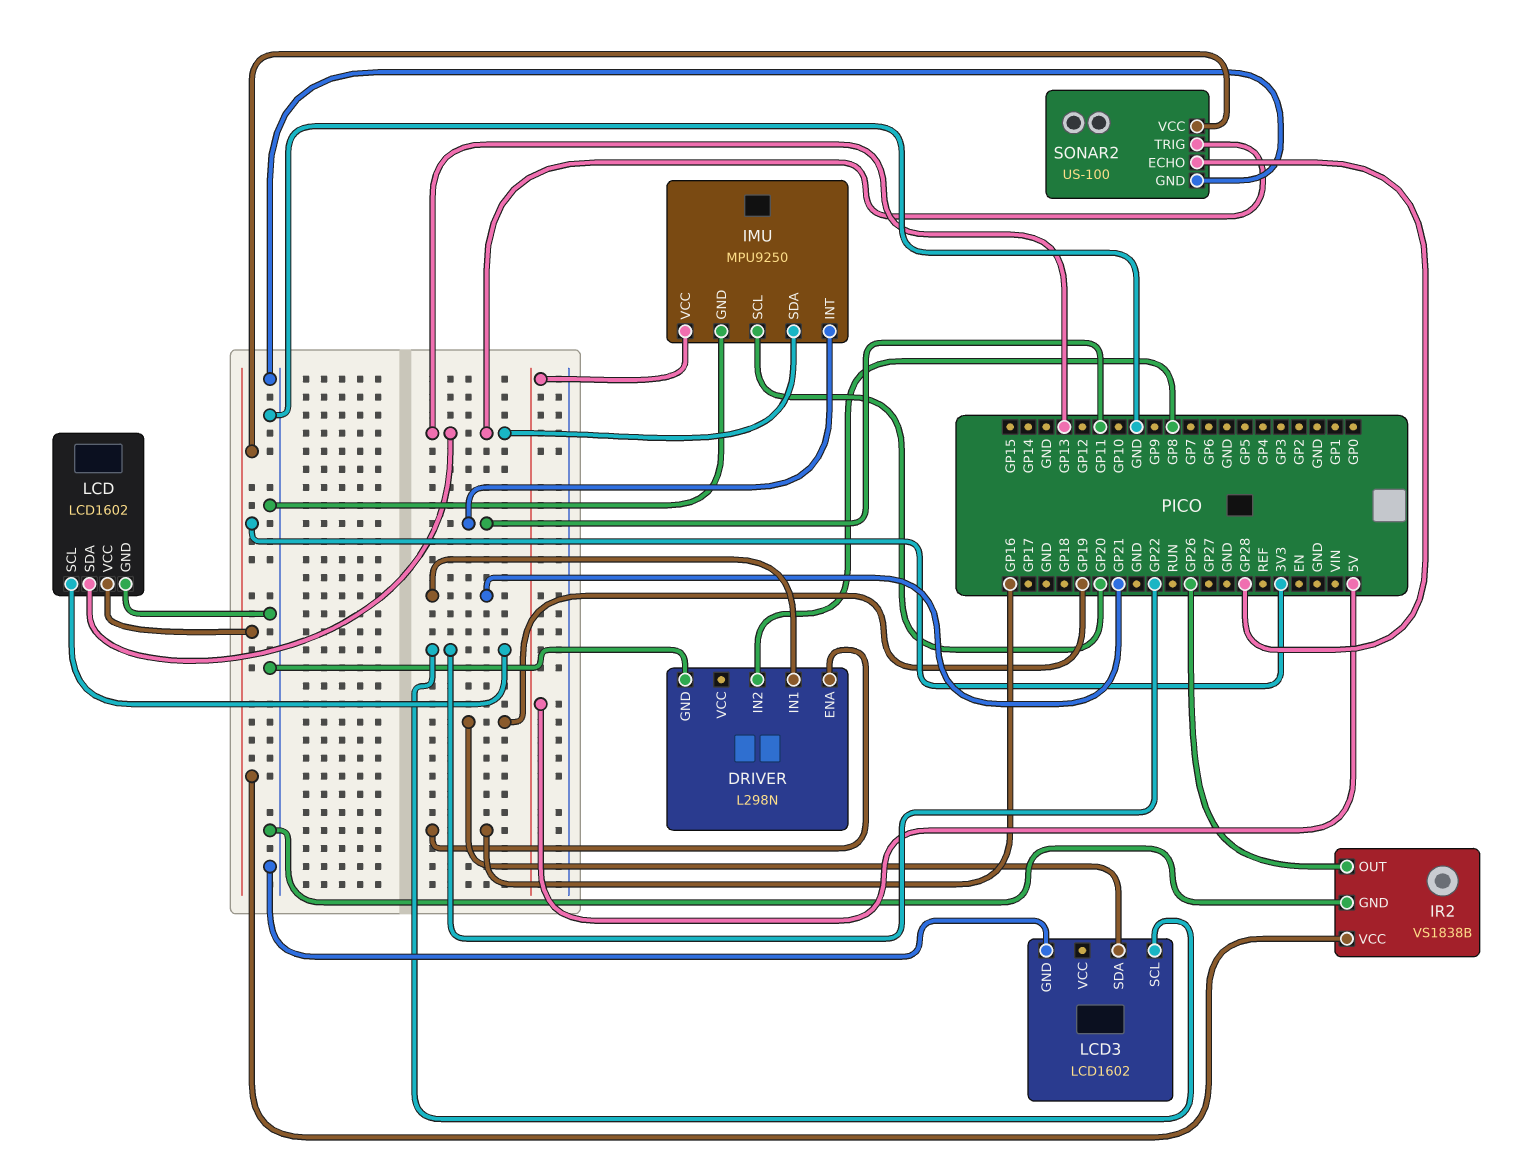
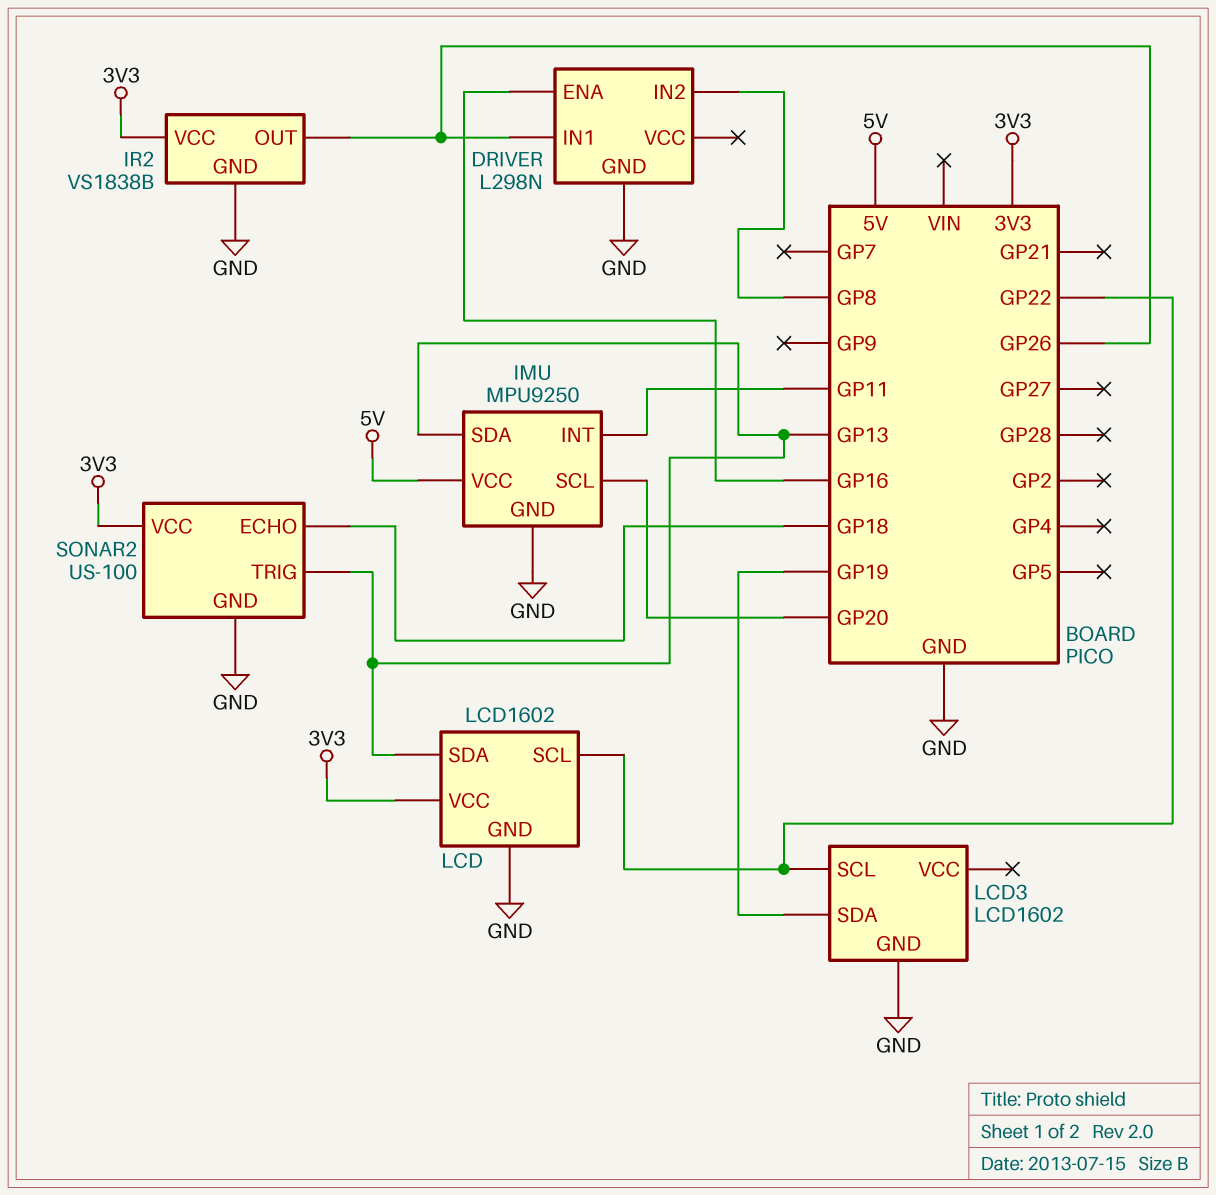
DRIVER pin IN1: GP21 -> GP26
SONAR2 pin ECHO: GP28 -> GP18

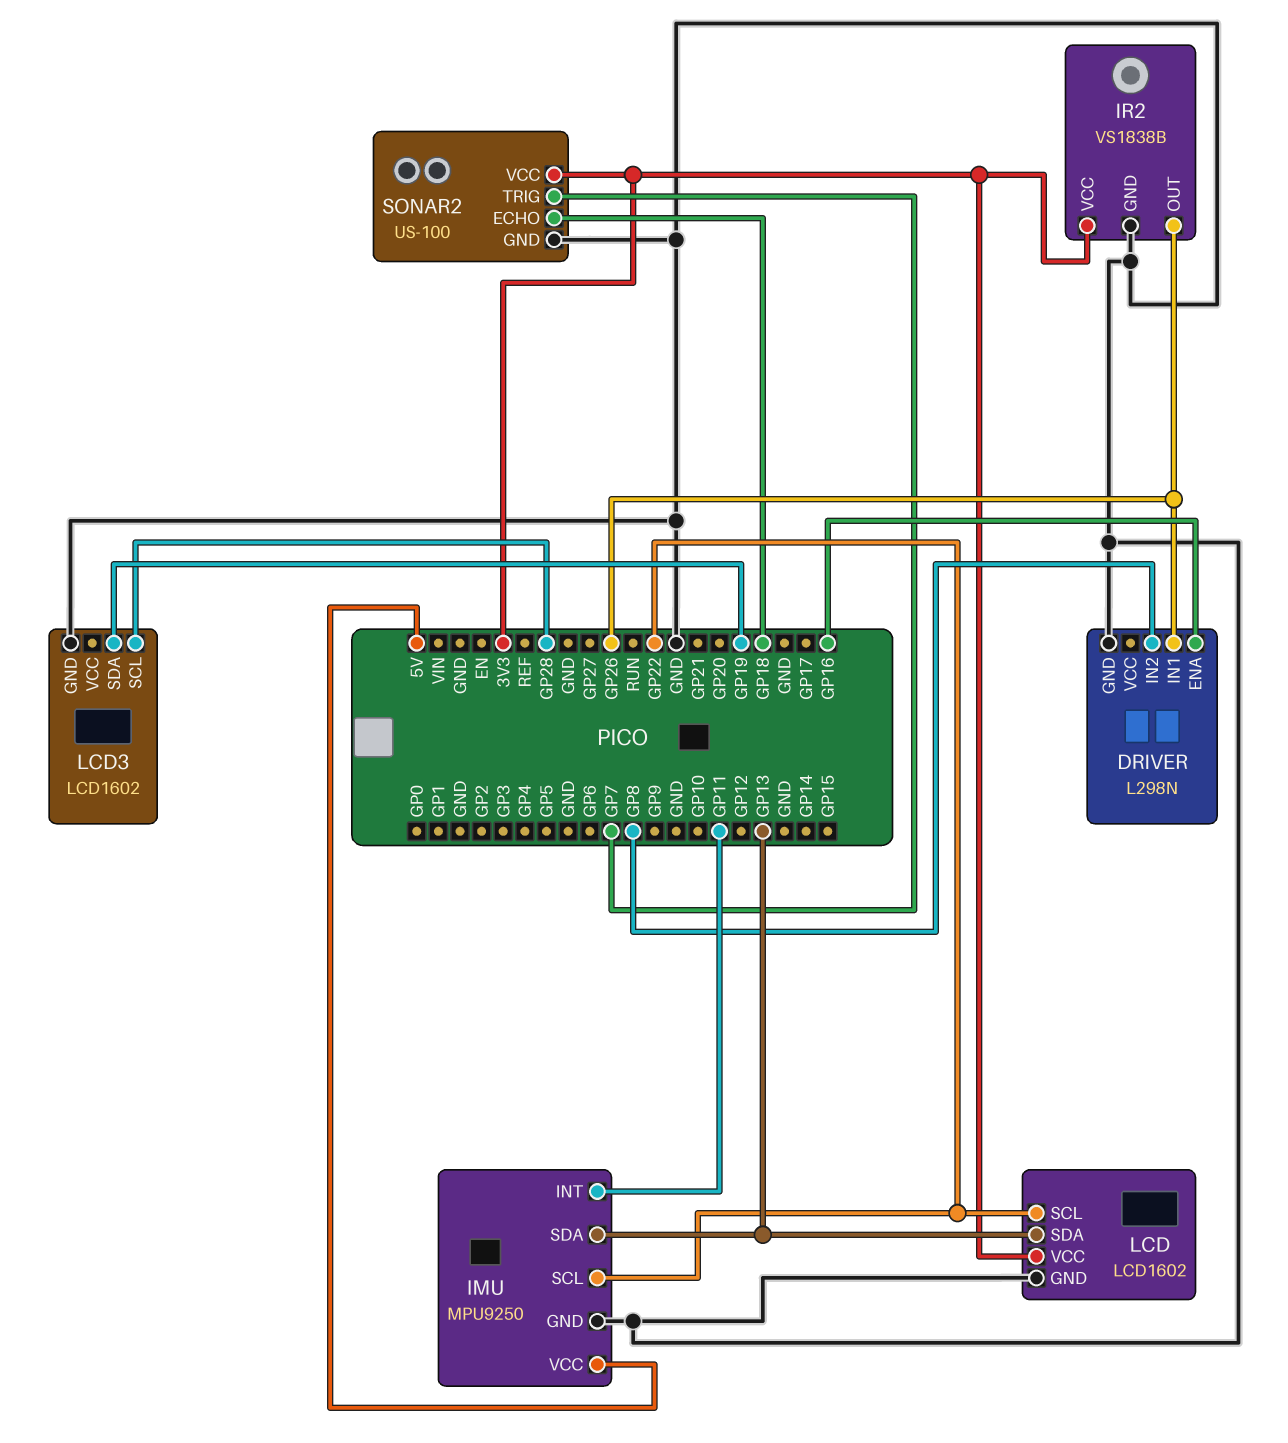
IMU pin SCL: GP20 -> GP22
LCD3 pin SCL: GP22 -> GP28
SONAR2 pin TRIG: GP13 -> GP7

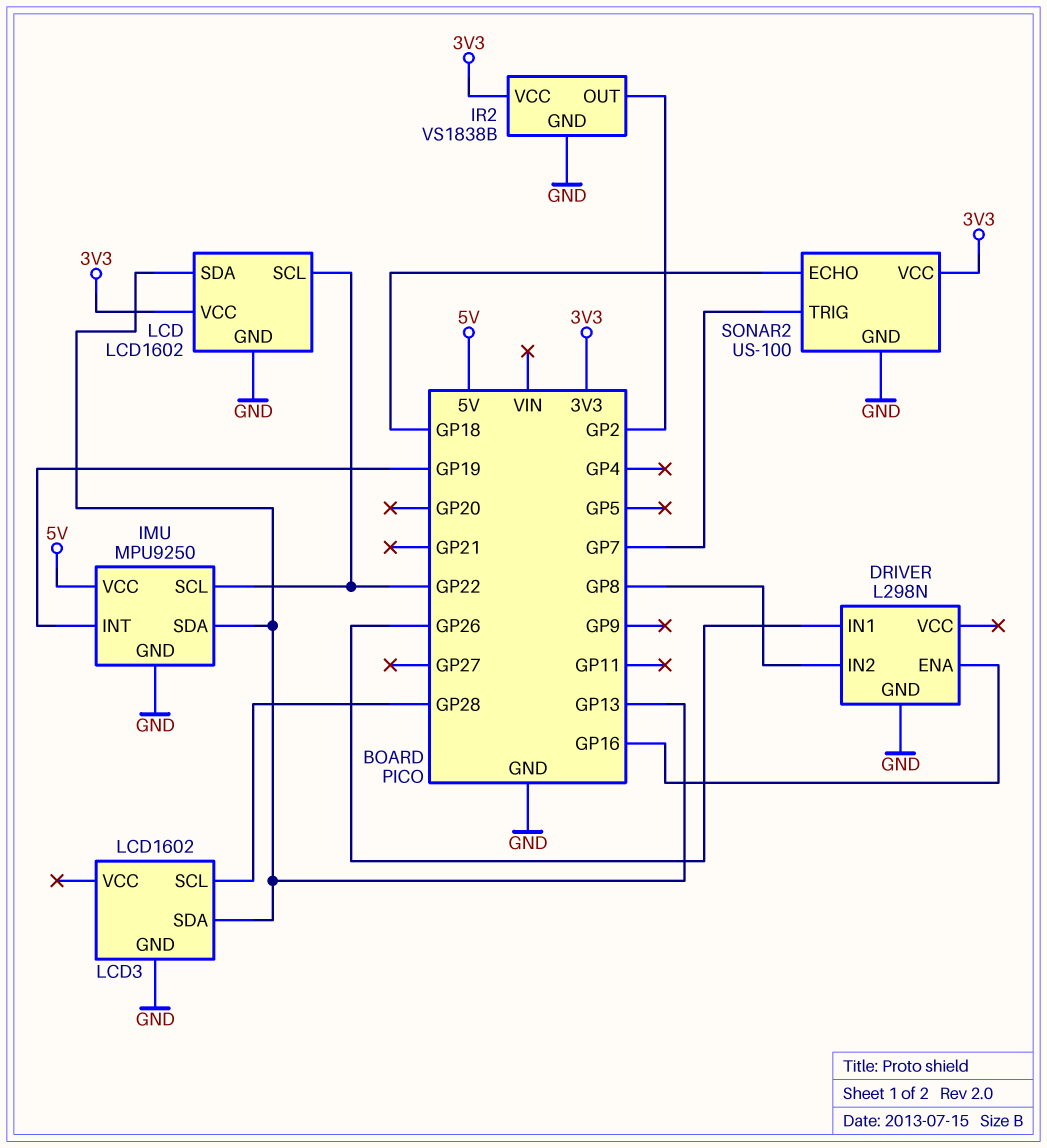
IMU pin INT: GP11 -> GP19
IR2 pin OUT: GP26 -> GP2
LCD3 pin SDA: GP19 -> GP13

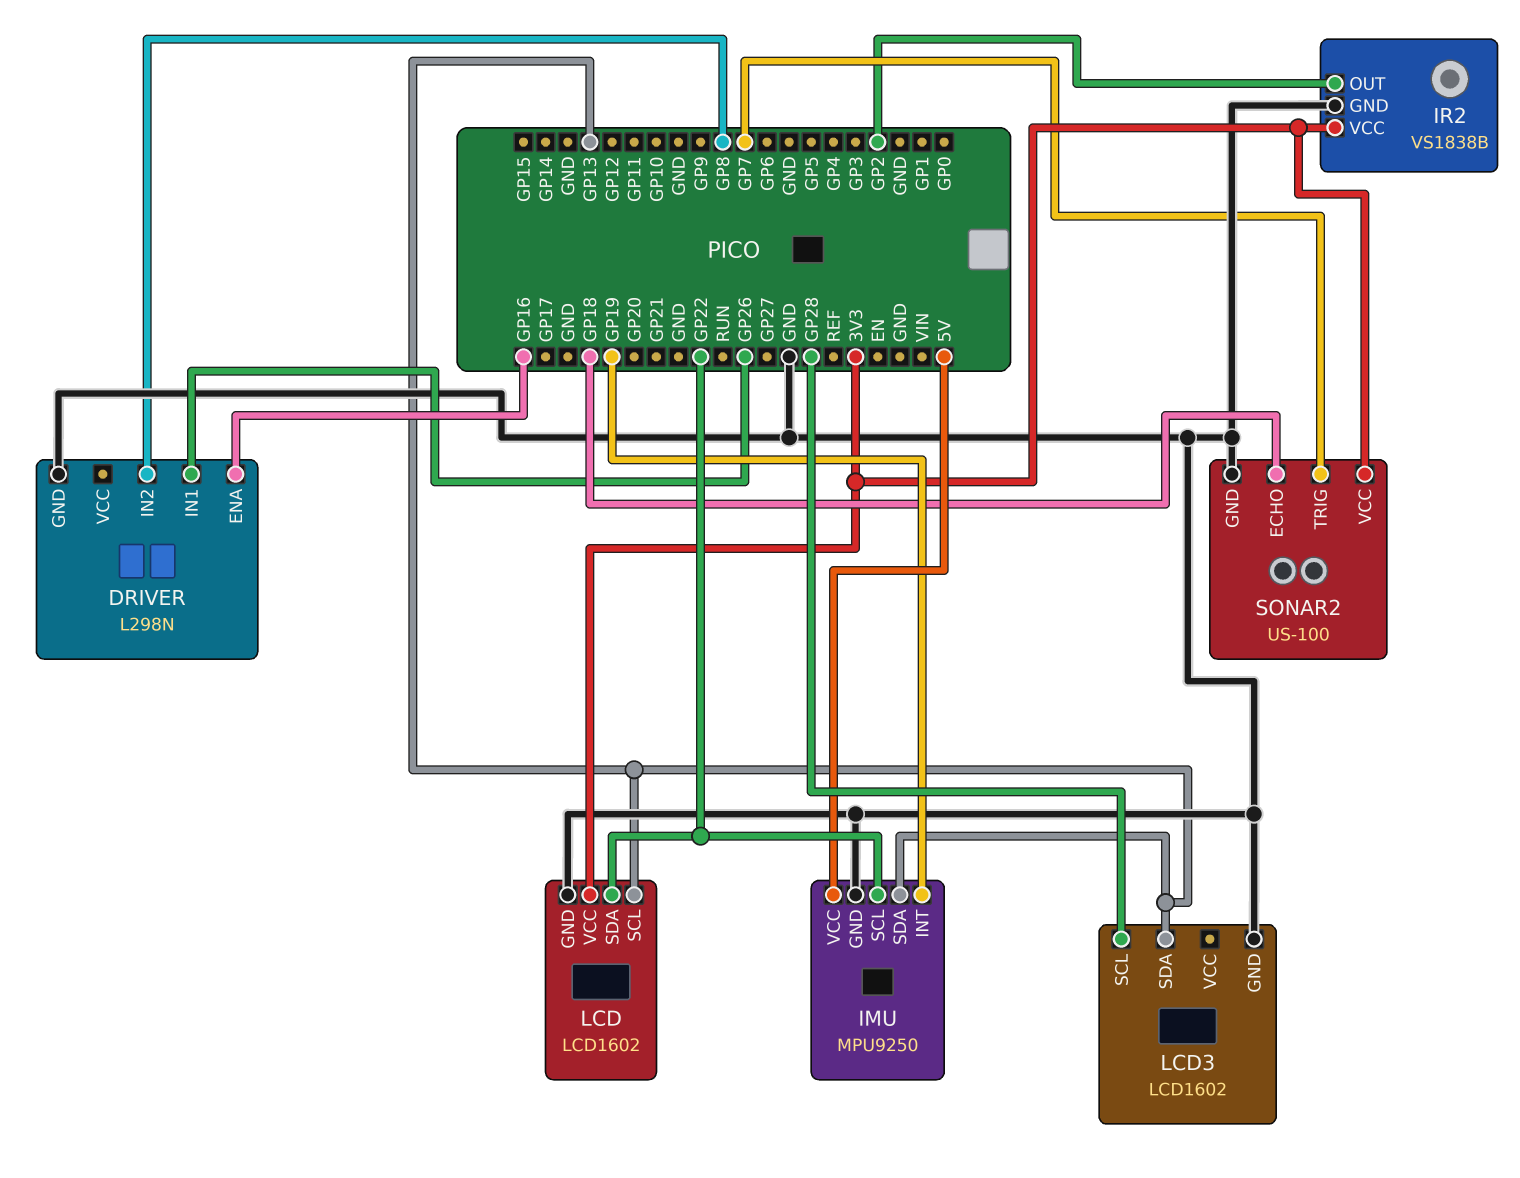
LCD pin SCL: GP22 -> GP13
LCD pin SDA: GP13 -> GP22

